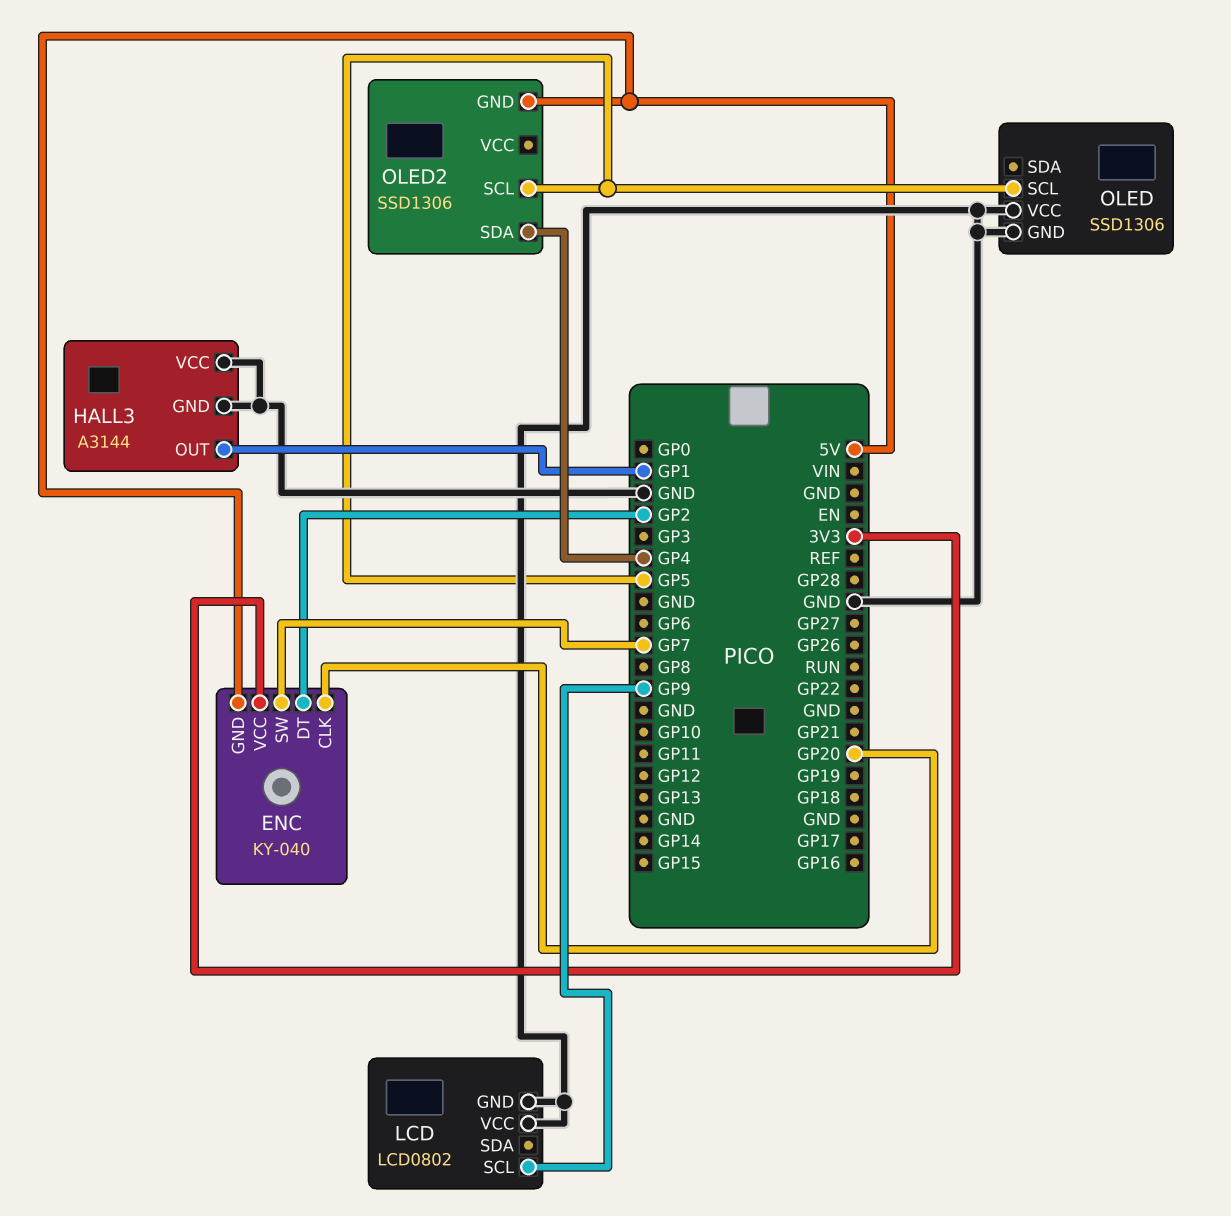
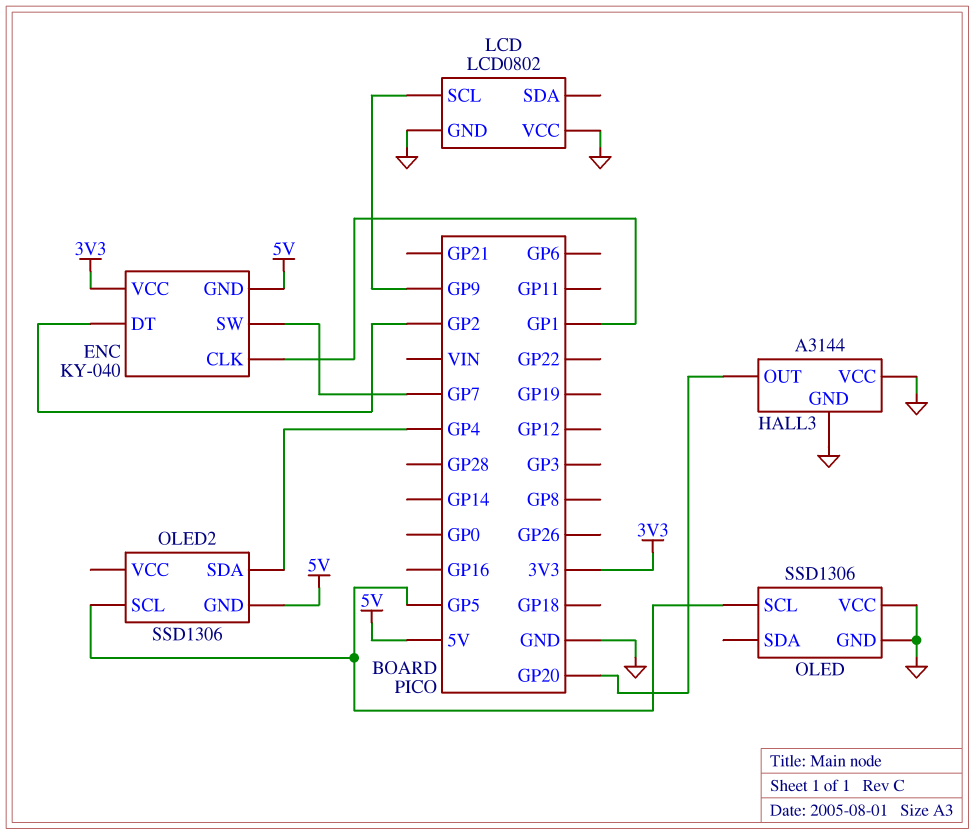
ENC pin CLK: GP20 -> GP1
HALL3 pin OUT: GP1 -> GP20

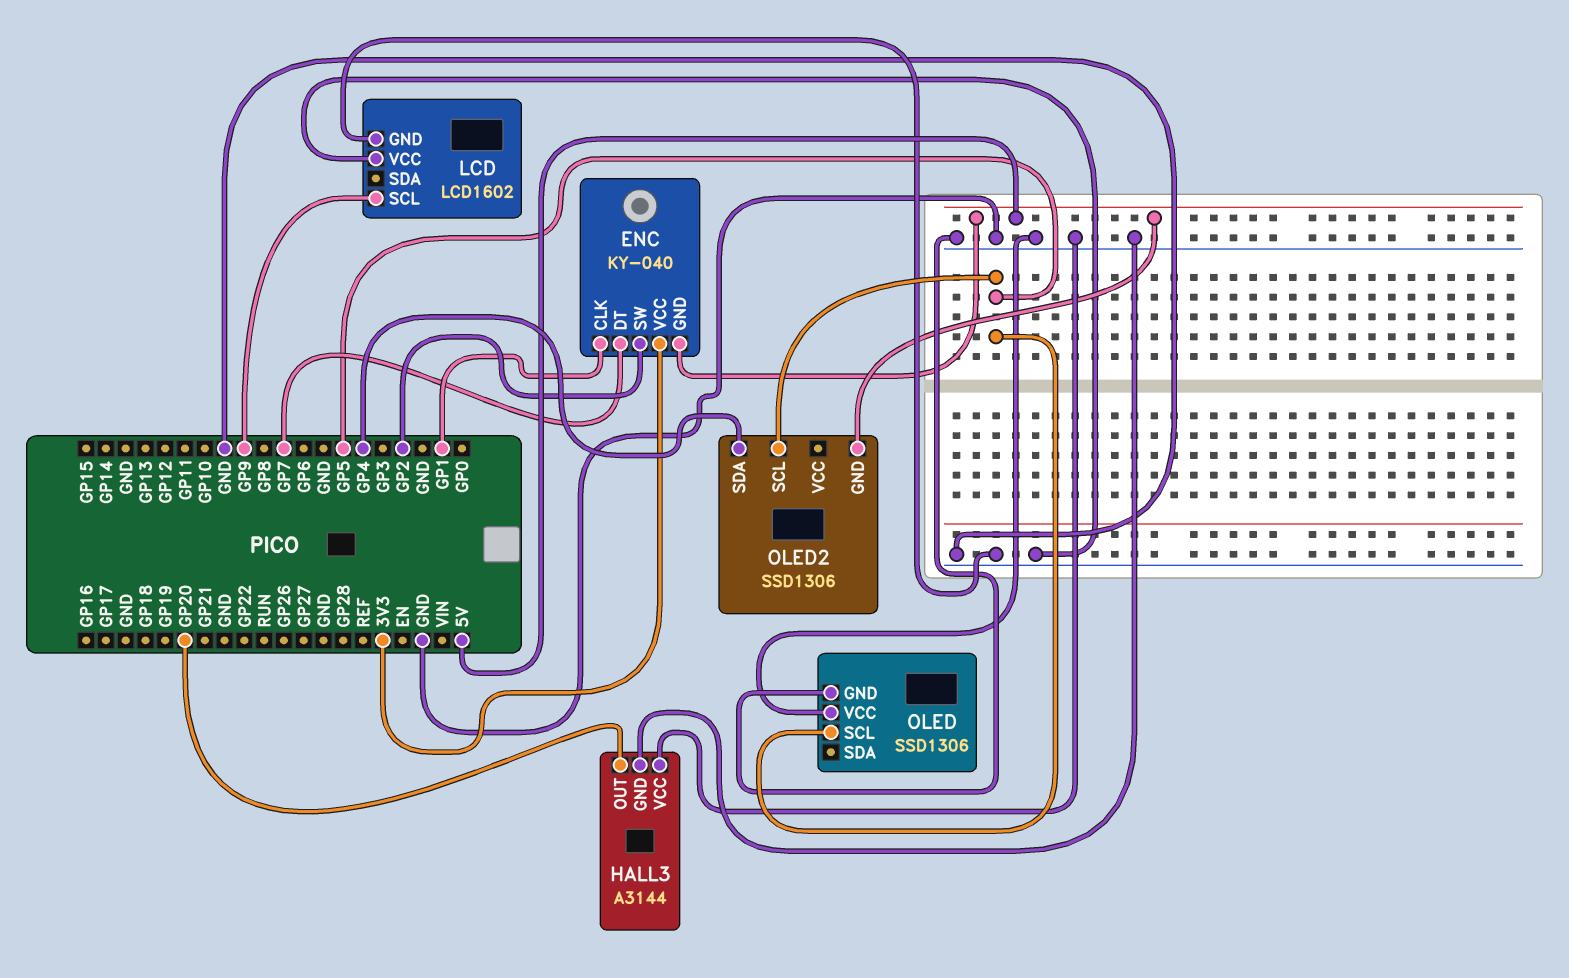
ENC pin DT: GP2 -> GP7
ENC pin SW: GP7 -> GP2
LCD: LCD0802 -> LCD1602

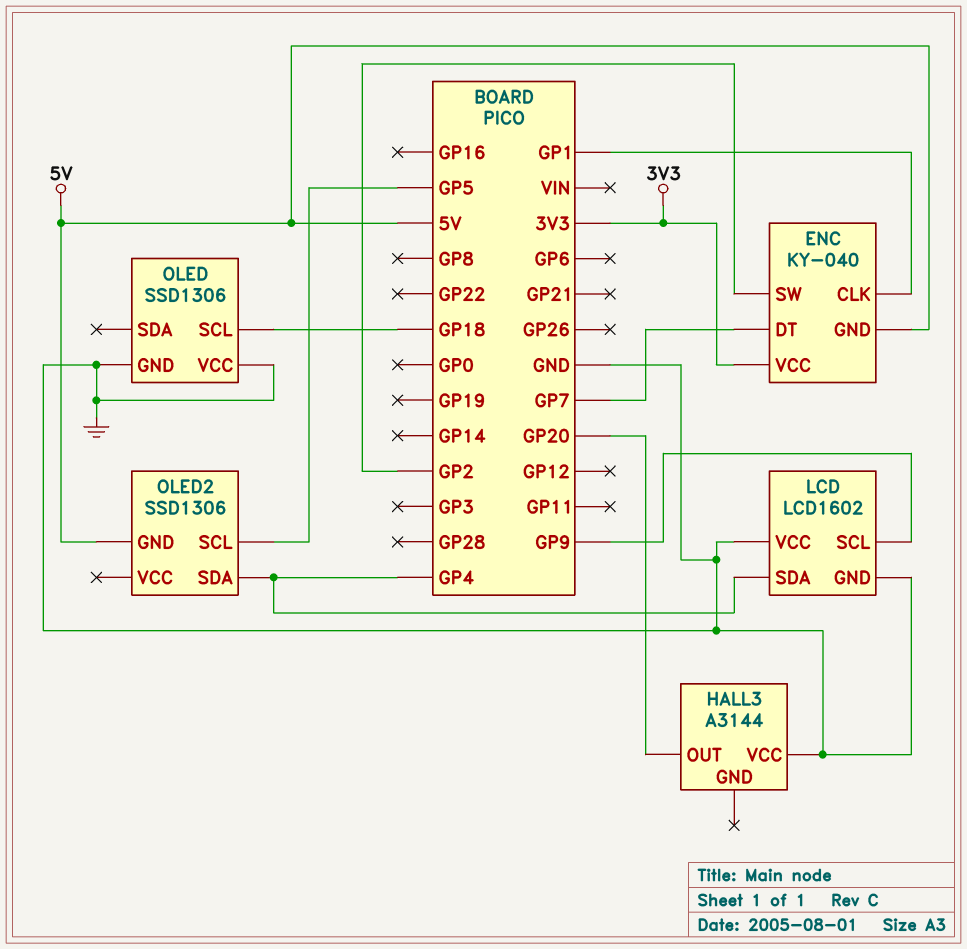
HALL3 pin GND: GND -> none
LCD pin SDA: none -> GP4
OLED pin SCL: GP5 -> GP18

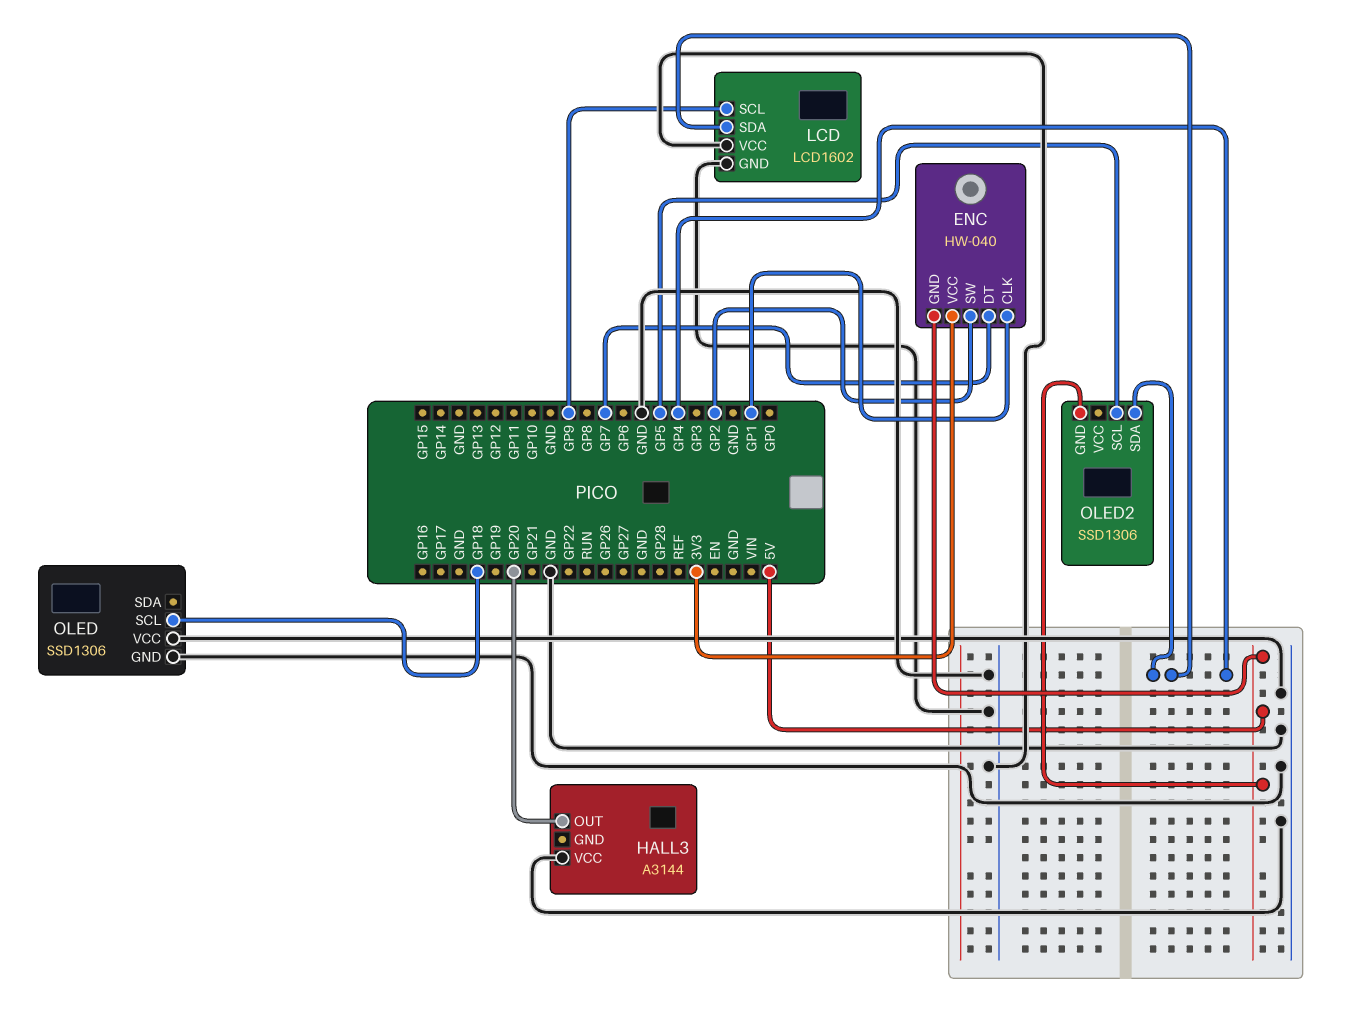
ENC: KY-040 -> HW-040

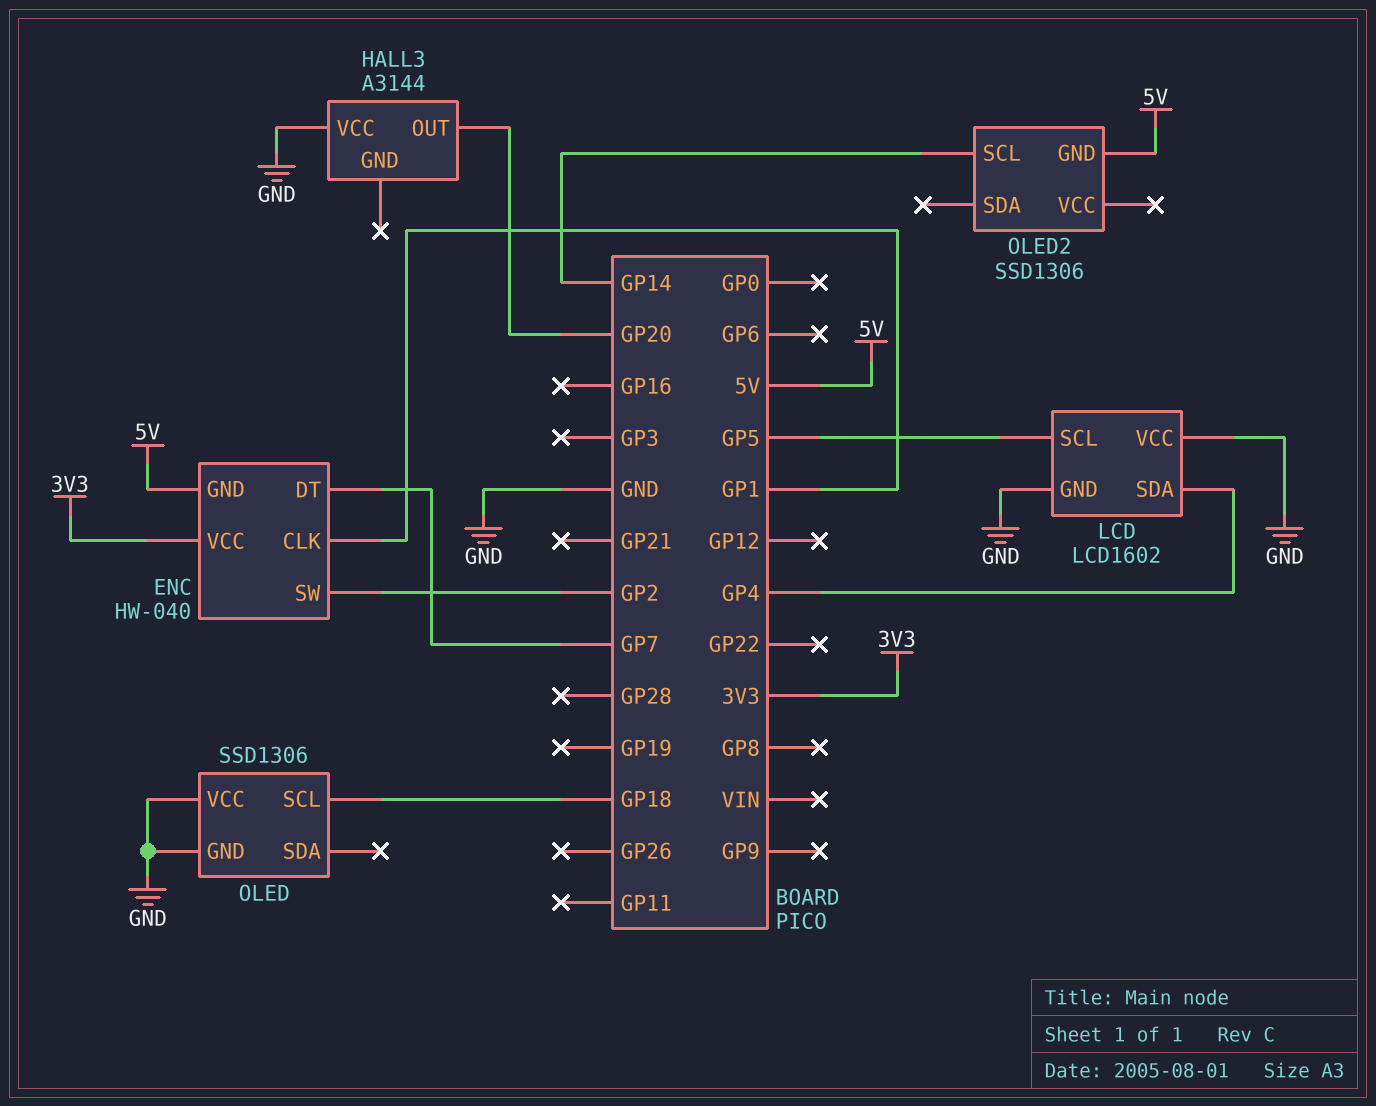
LCD pin SCL: GP9 -> GP5
OLED2 pin SCL: GP5 -> GP14
OLED2 pin SDA: GP4 -> none

